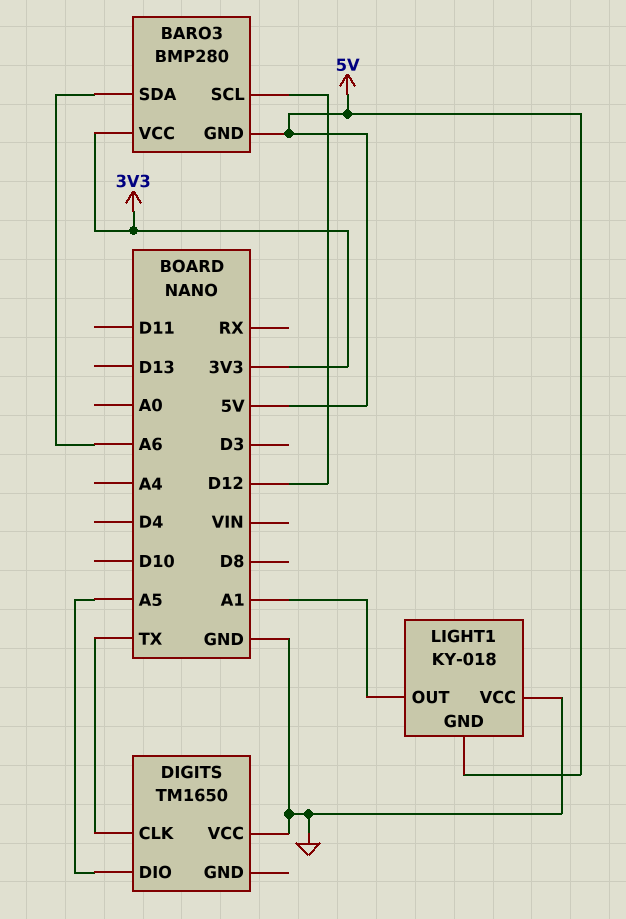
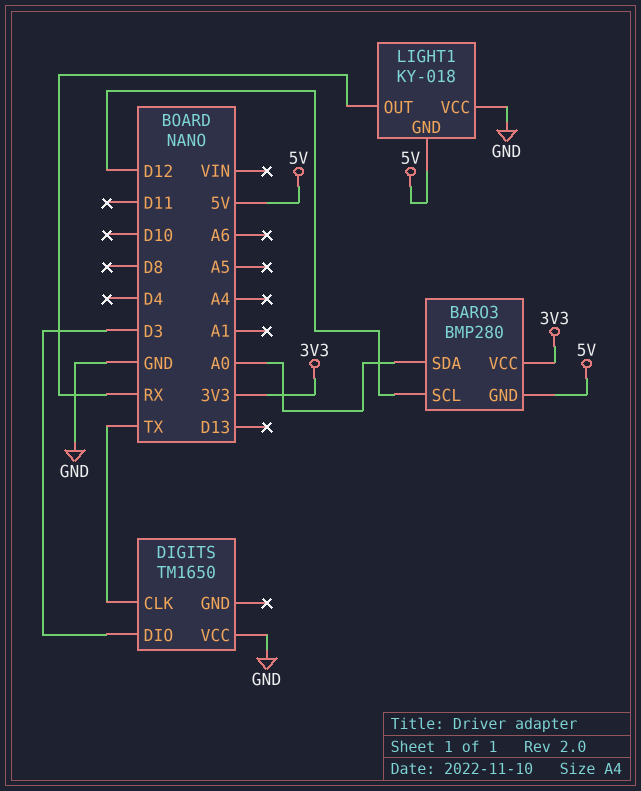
BARO3 pin SDA: A6 -> A0
DIGITS pin DIO: A5 -> D3
LIGHT1 pin OUT: A1 -> RX

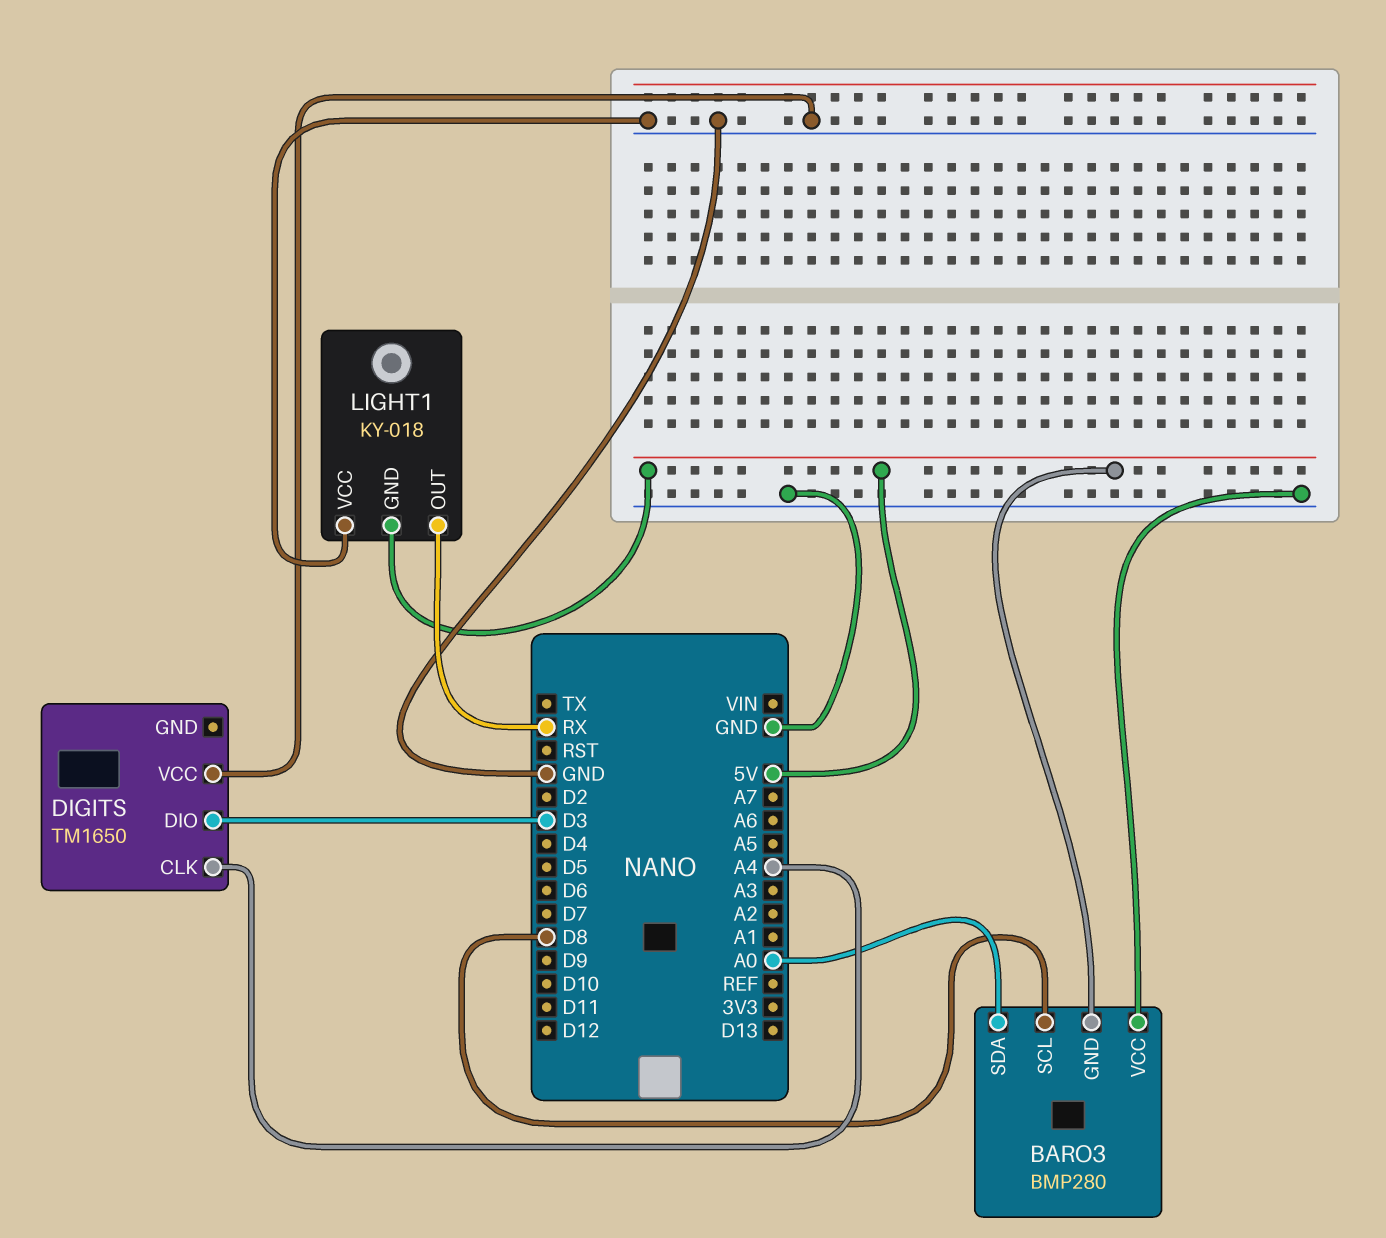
BARO3 pin SCL: D12 -> D8
BARO3 pin VCC: 3V3 -> GND
DIGITS pin CLK: TX -> A4

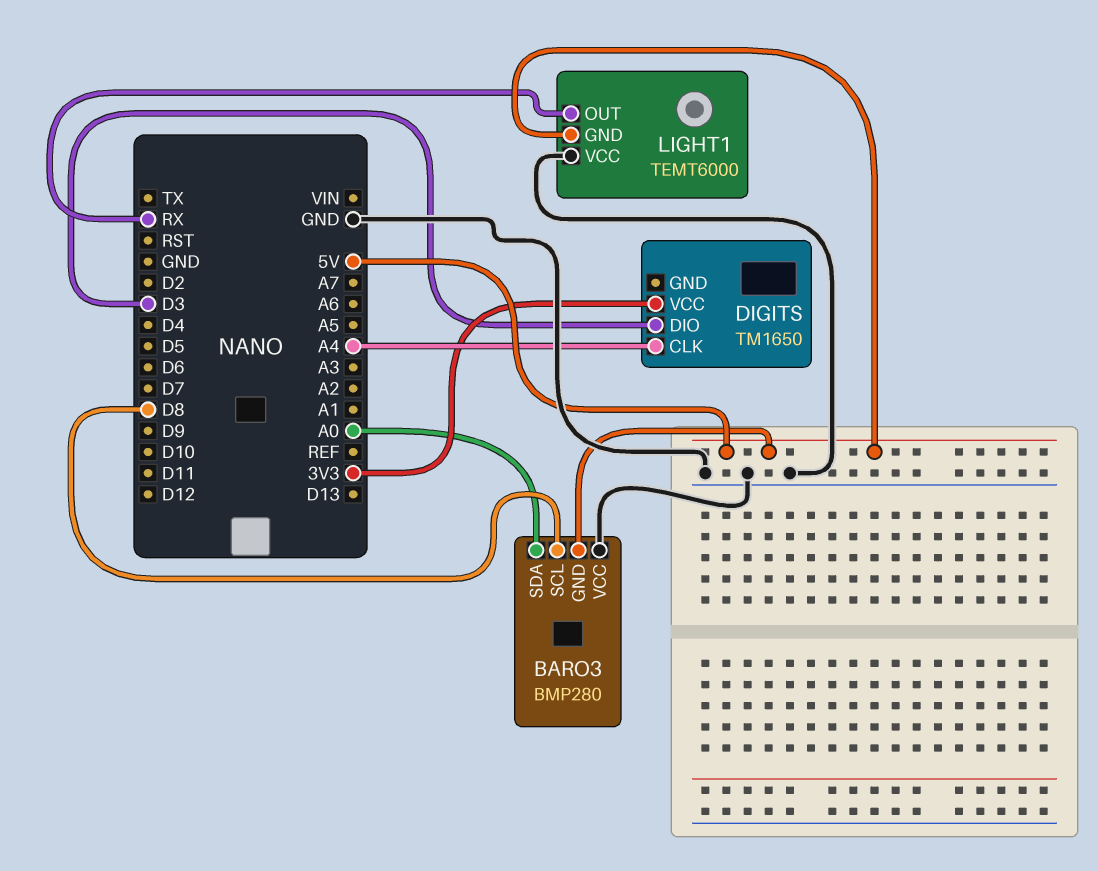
DIGITS pin VCC: GND -> 3V3
LIGHT1: KY-018 -> TEMT6000

